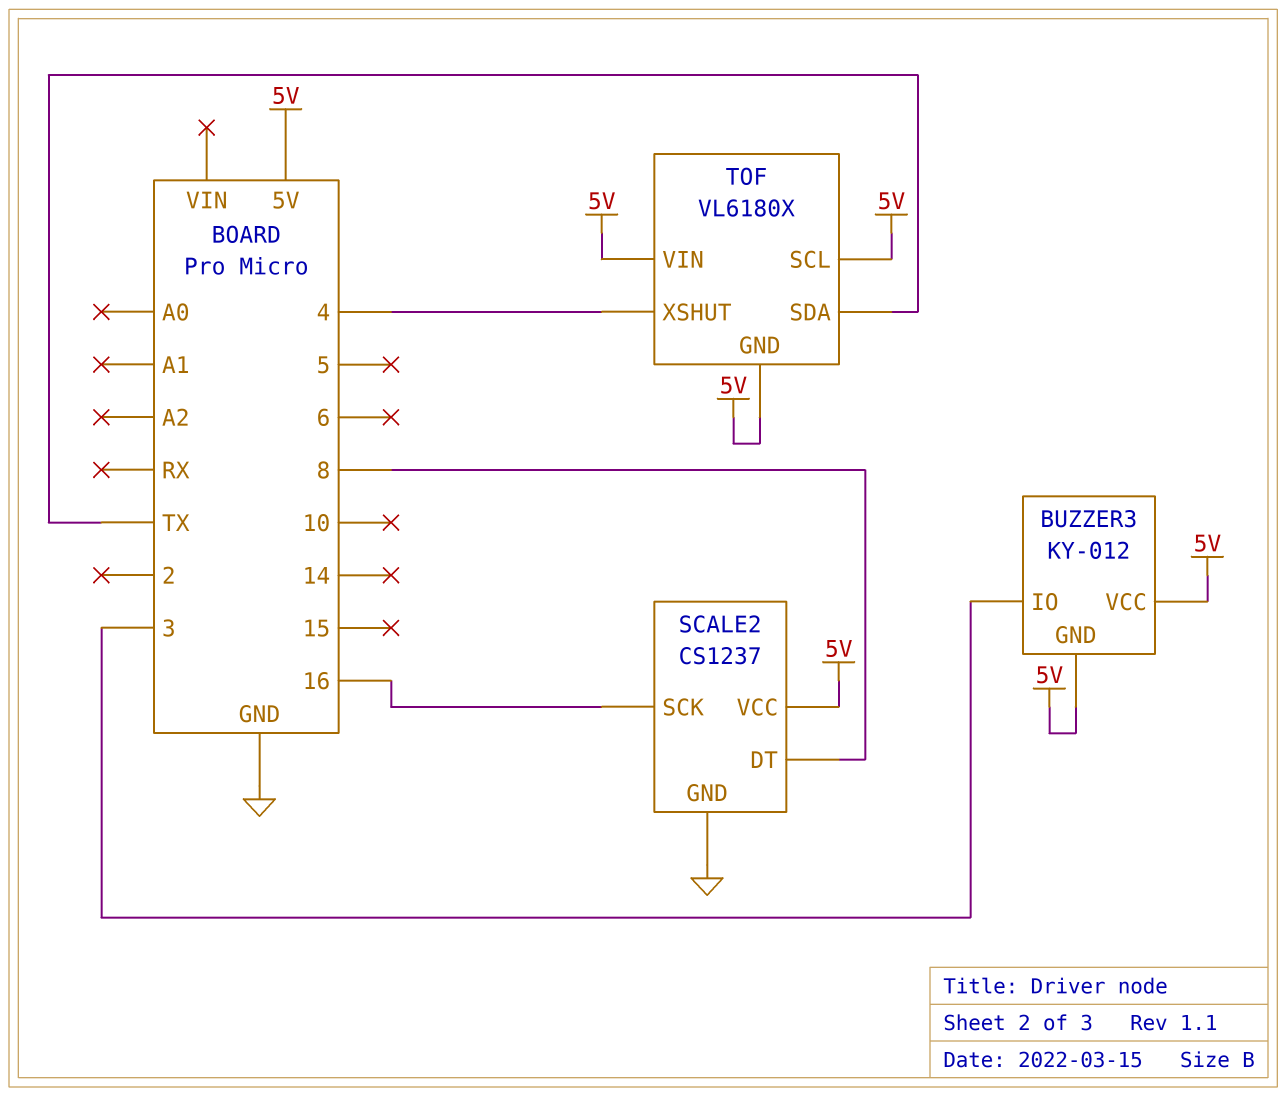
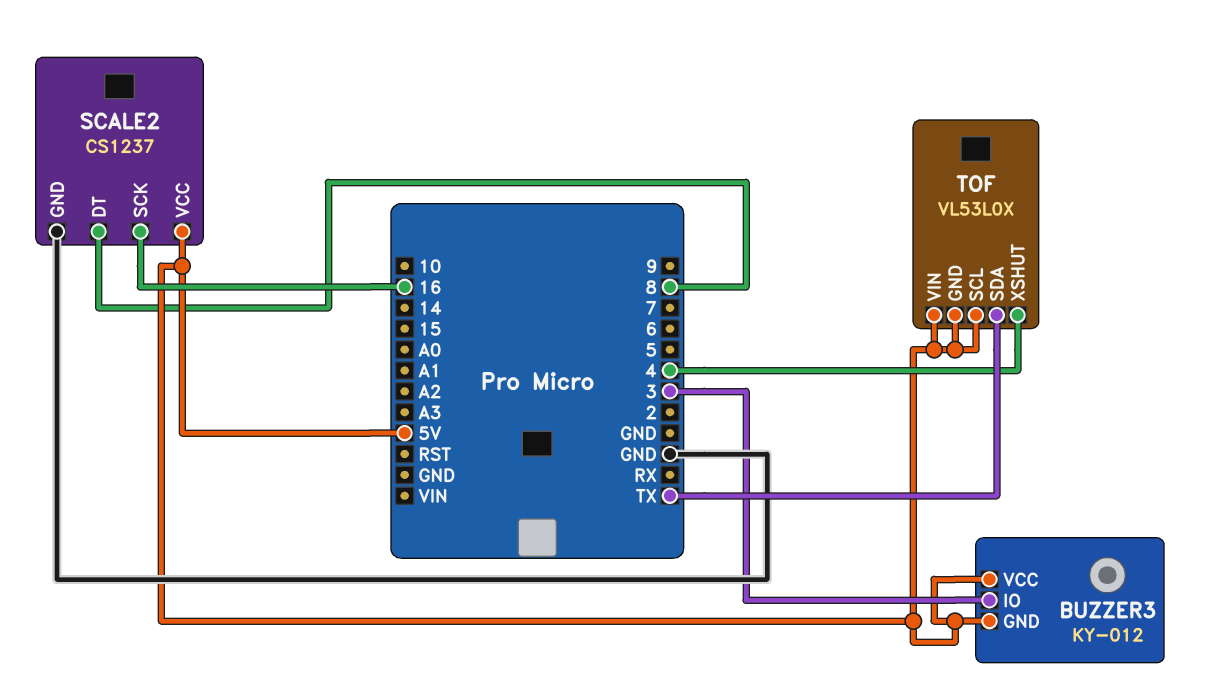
TOF: VL6180X -> VL53L0X

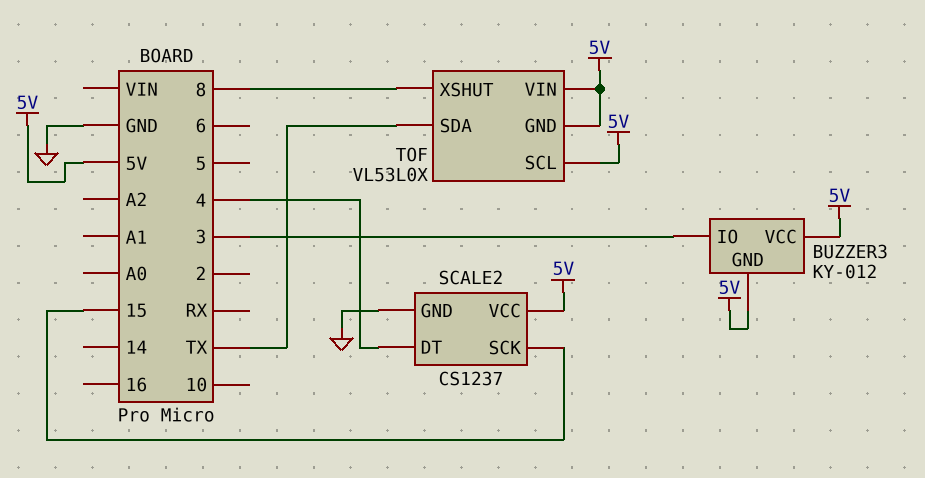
SCALE2 pin DT: 8 -> 4
SCALE2 pin SCK: 16 -> 15
TOF pin XSHUT: 4 -> 8

